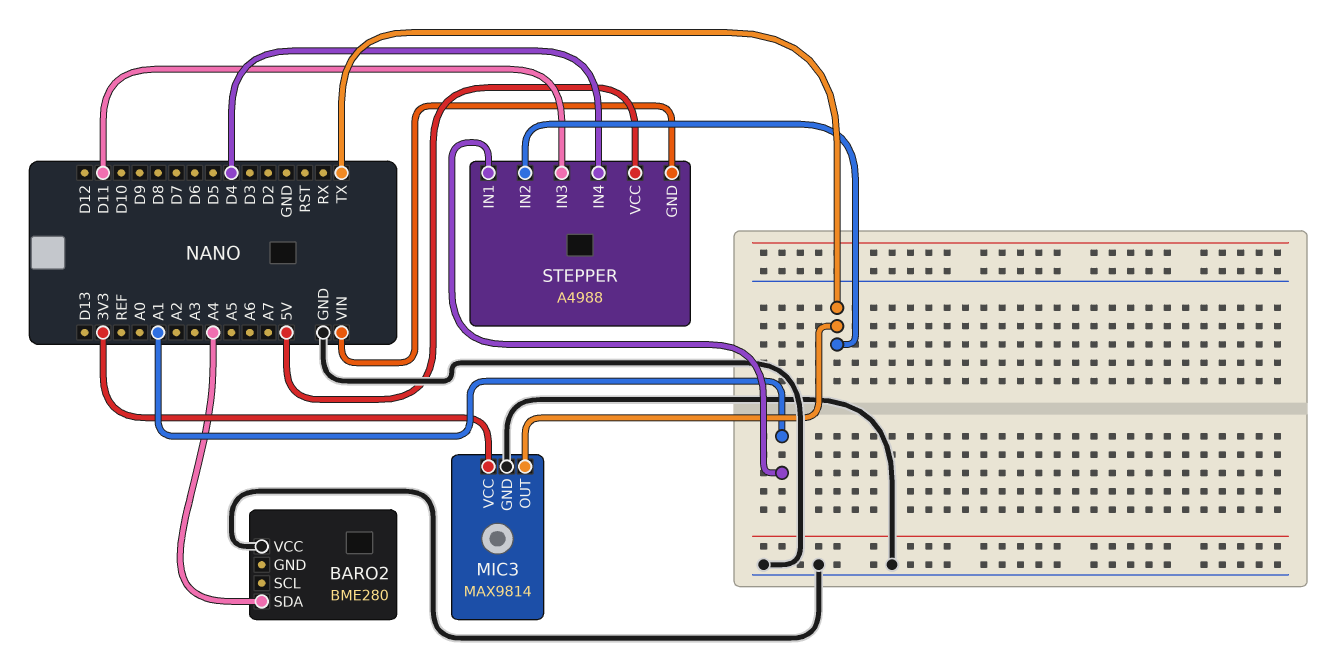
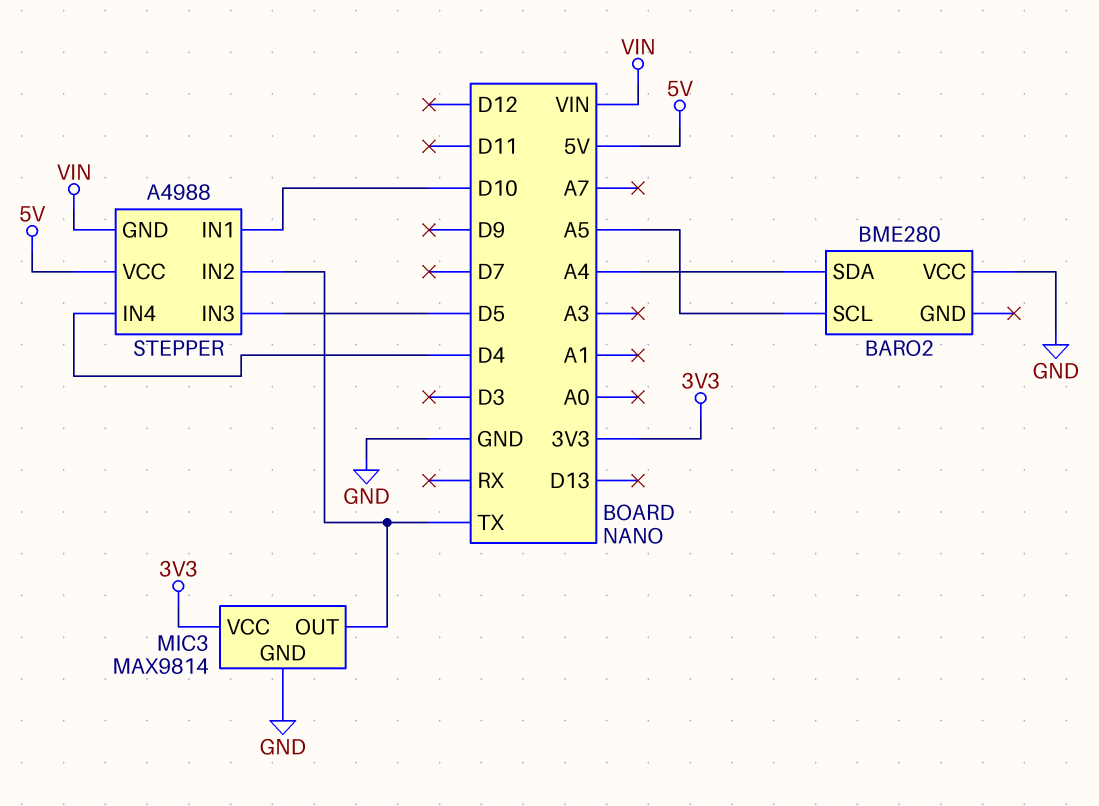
BARO2 pin SCL: none -> A5
STEPPER pin IN1: A1 -> D10
STEPPER pin IN3: D11 -> D5

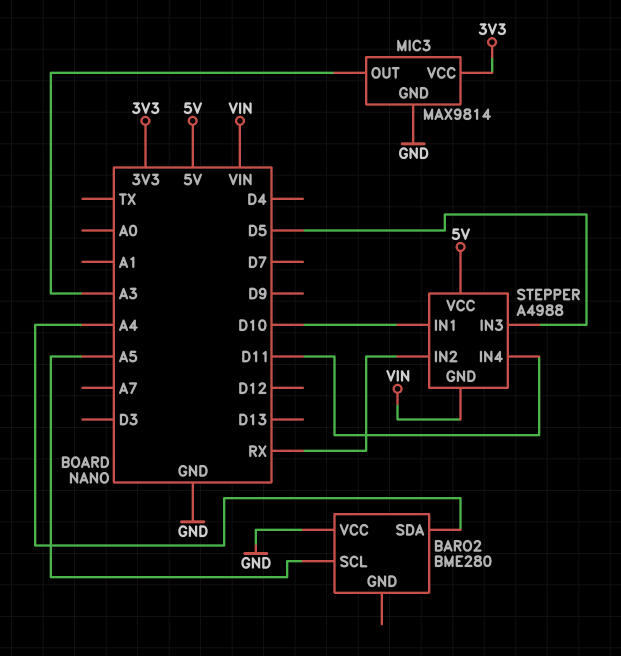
MIC3 pin OUT: TX -> A3
STEPPER pin IN2: TX -> RX
STEPPER pin IN4: D4 -> D11

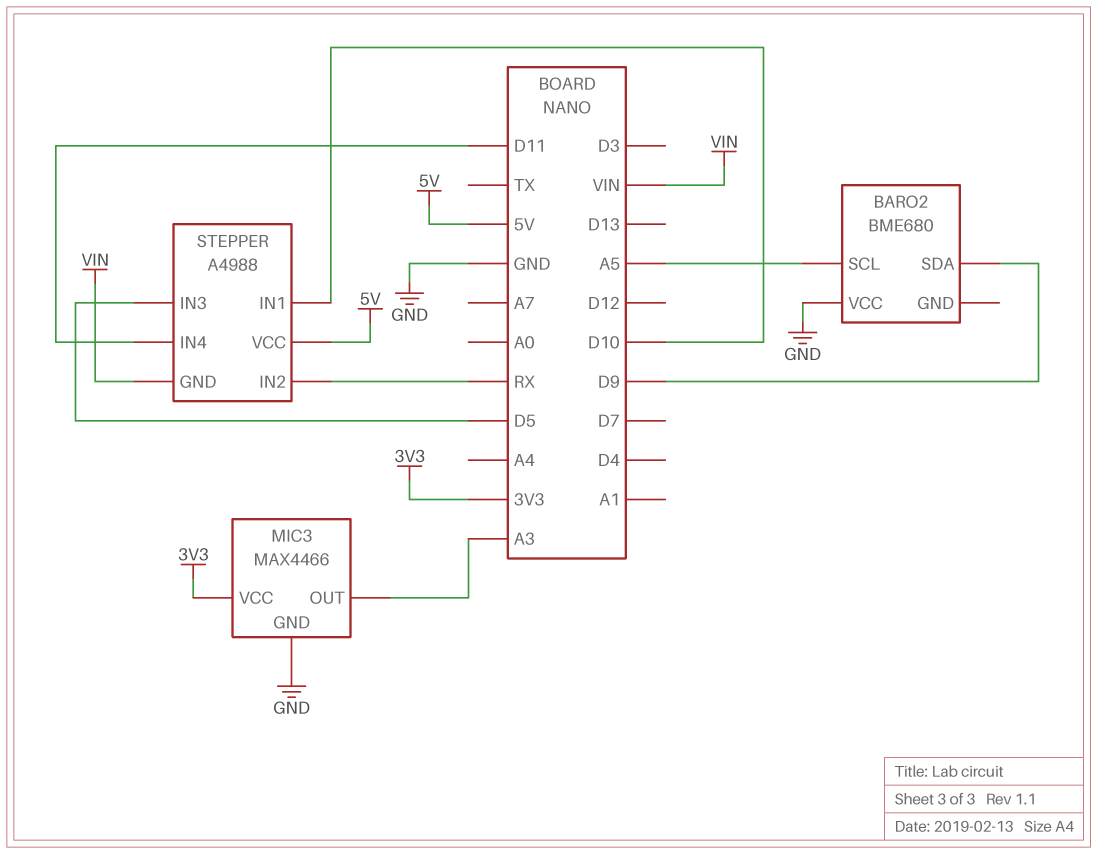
BARO2: BME280 -> BME680
BARO2 pin SDA: A4 -> D9
MIC3: MAX9814 -> MAX4466

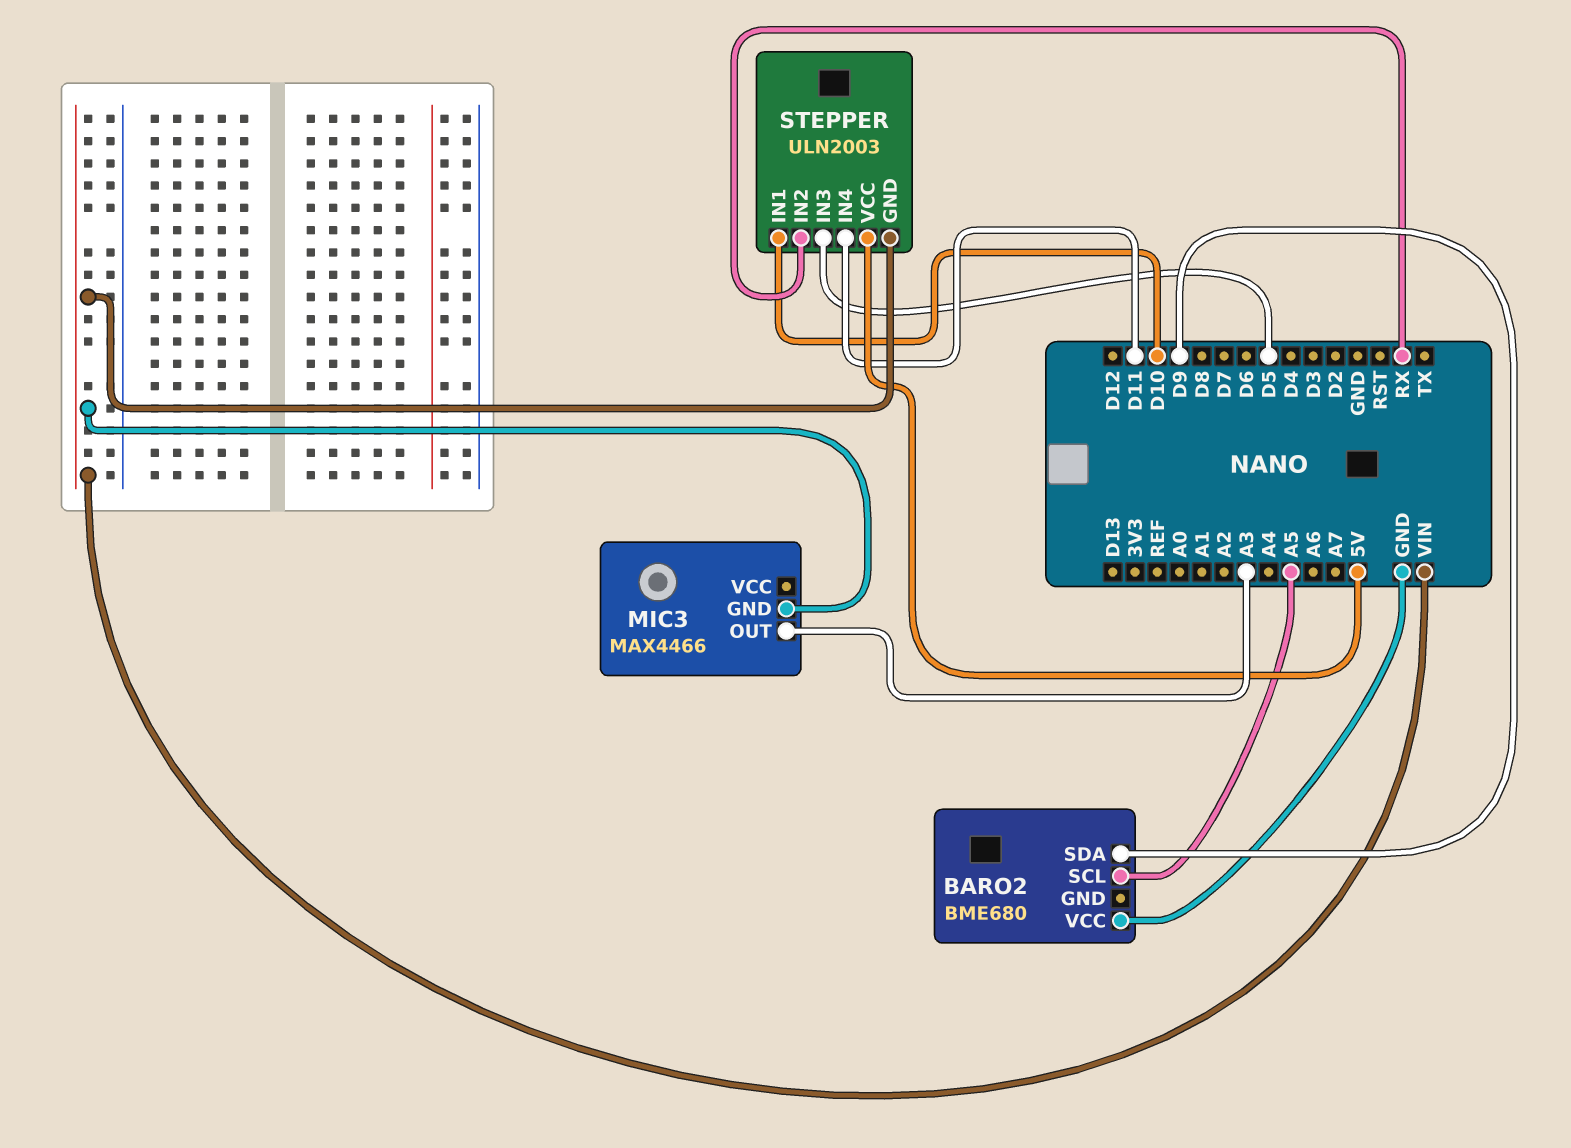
MIC3 pin GND: GND -> VIN
MIC3 pin VCC: 3V3 -> none
STEPPER: A4988 -> ULN2003

